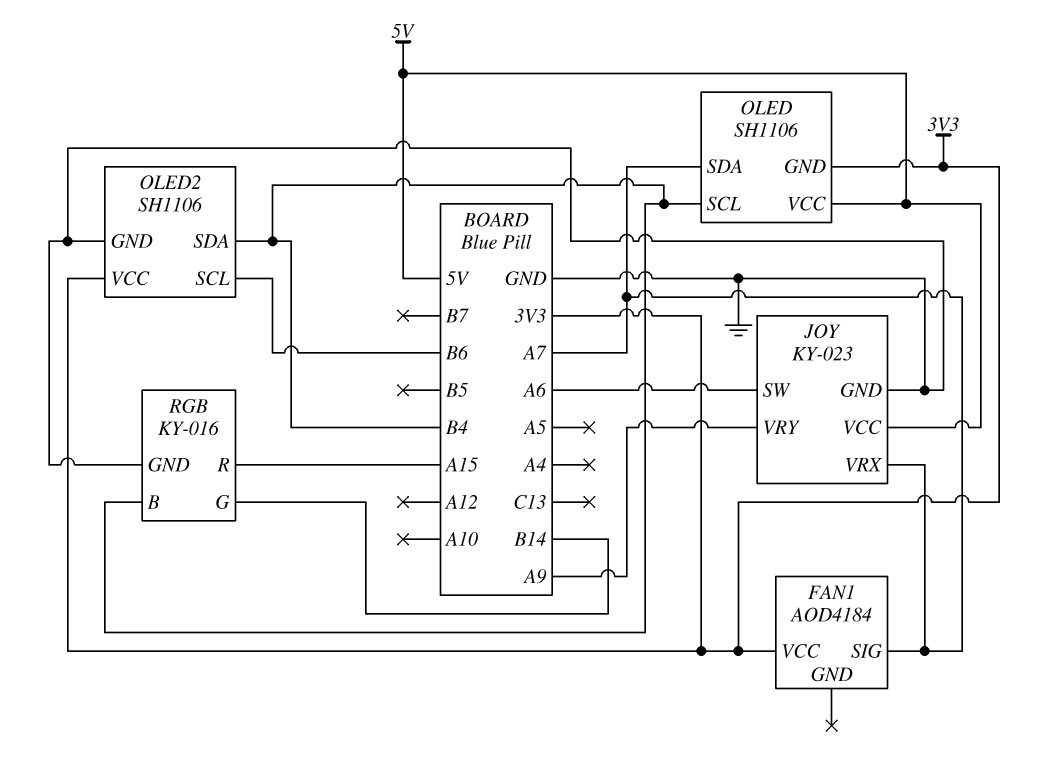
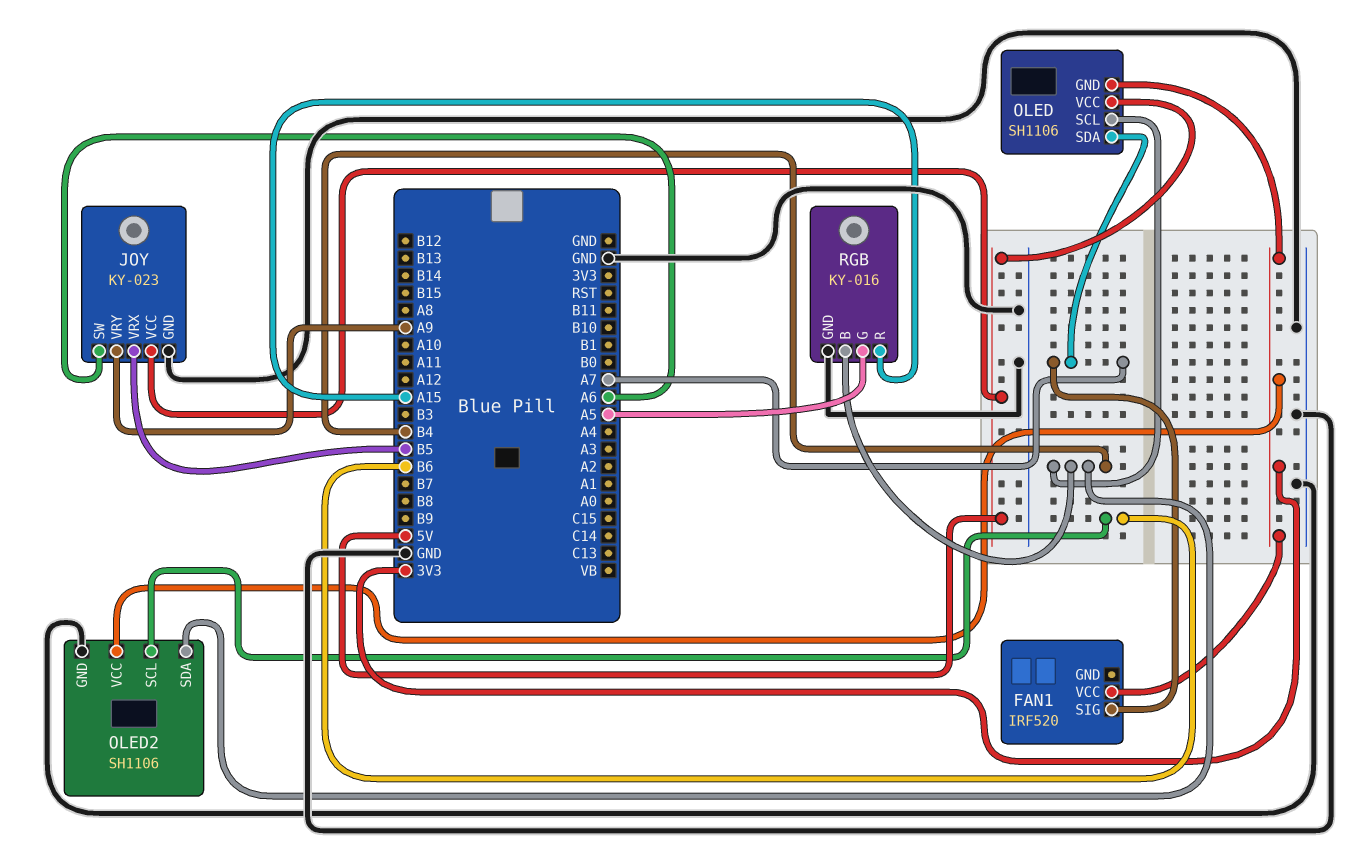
FAN1: AOD4184 -> IRF520
JOY pin VRX: A7 -> B5
RGB pin G: B14 -> A5

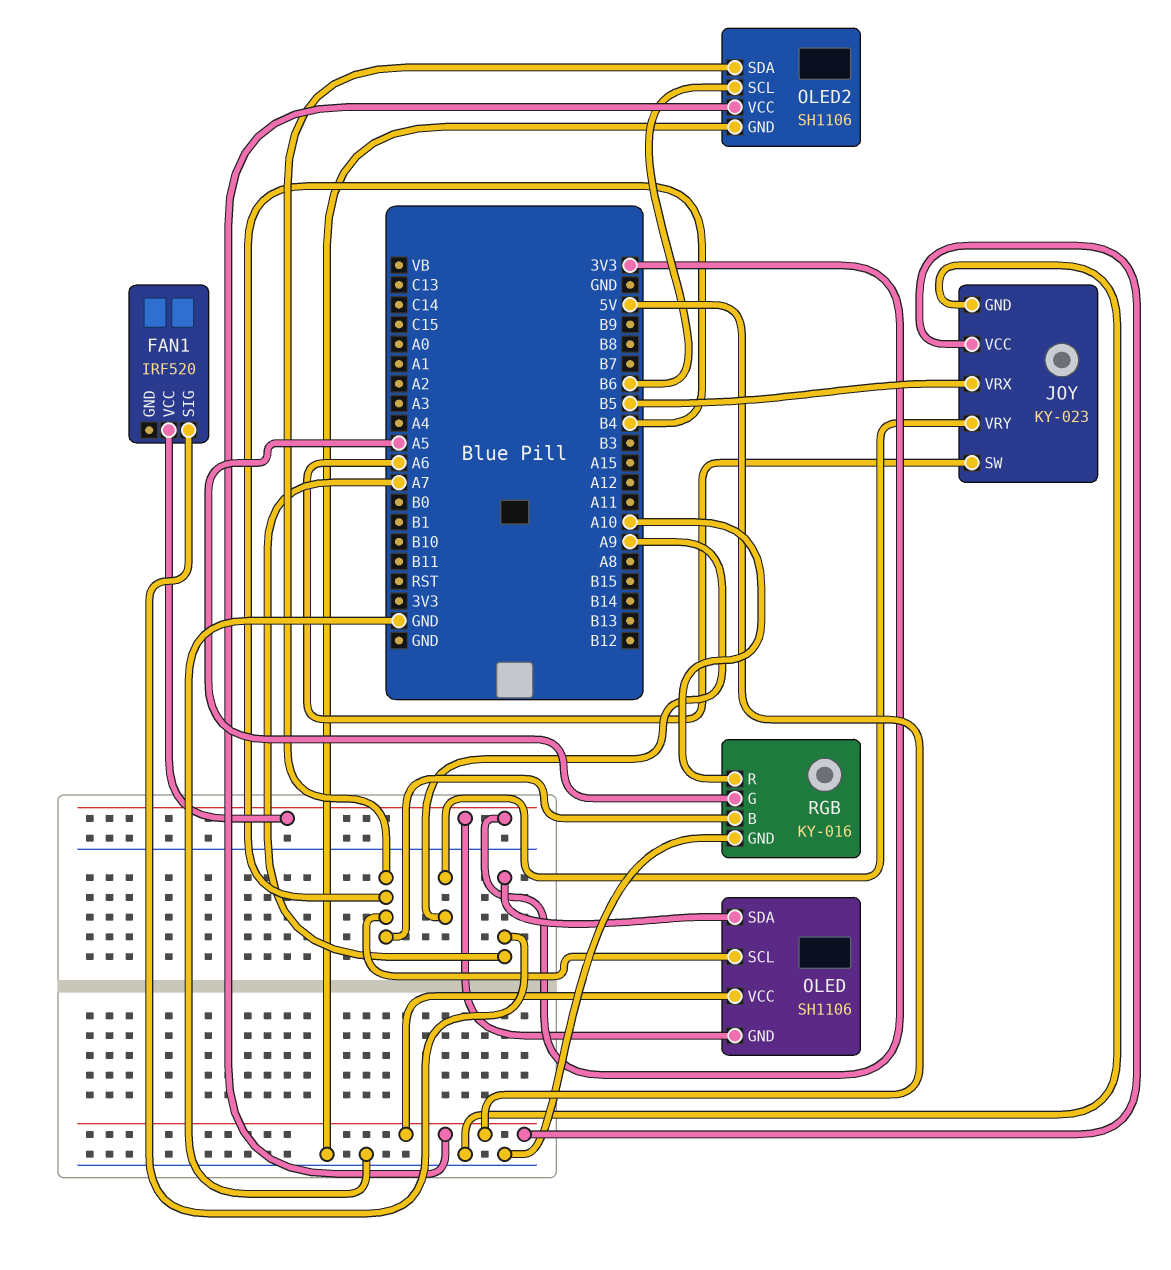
OLED2 pin VCC: 3V3 -> 5V
RGB pin R: A15 -> A10

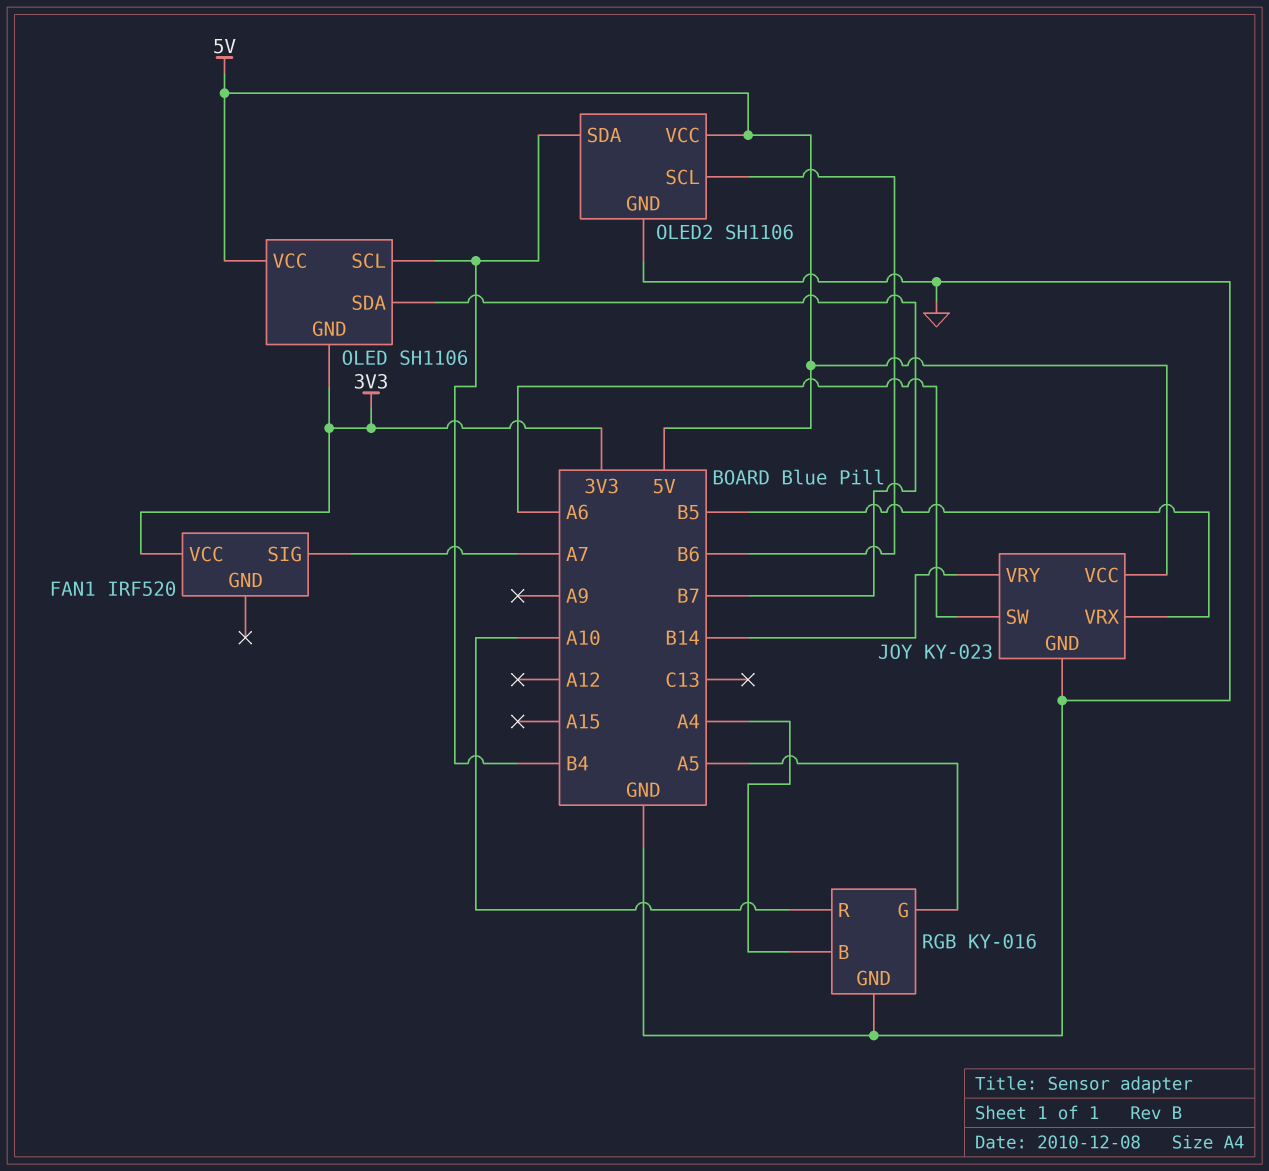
JOY pin VRY: A9 -> B14
OLED pin SDA: A7 -> B7
RGB pin B: B4 -> A4

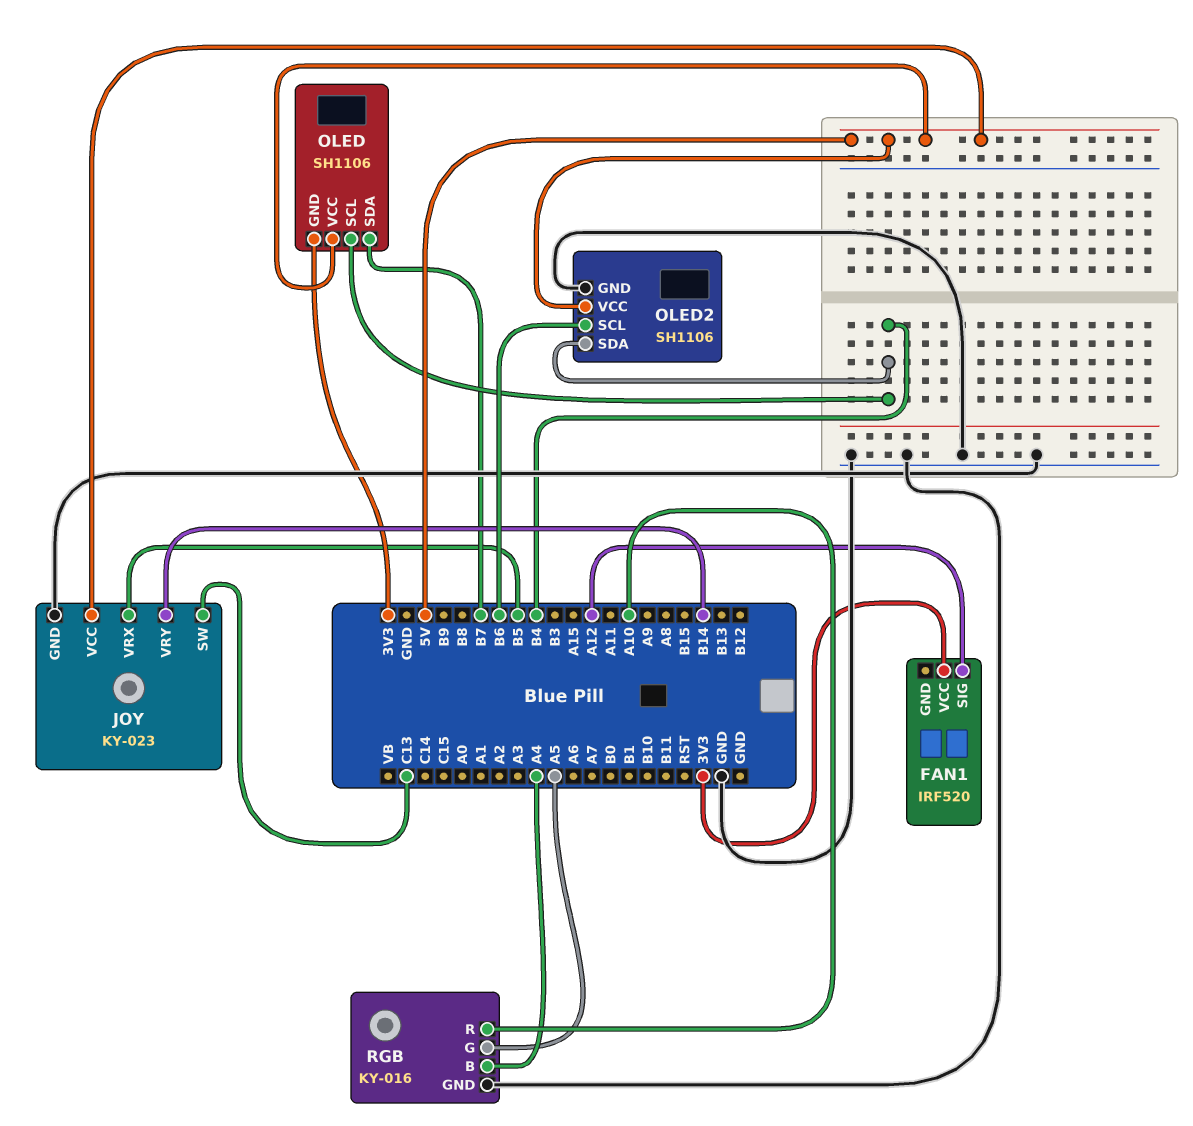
FAN1 pin SIG: A7 -> A12
JOY pin SW: A6 -> C13

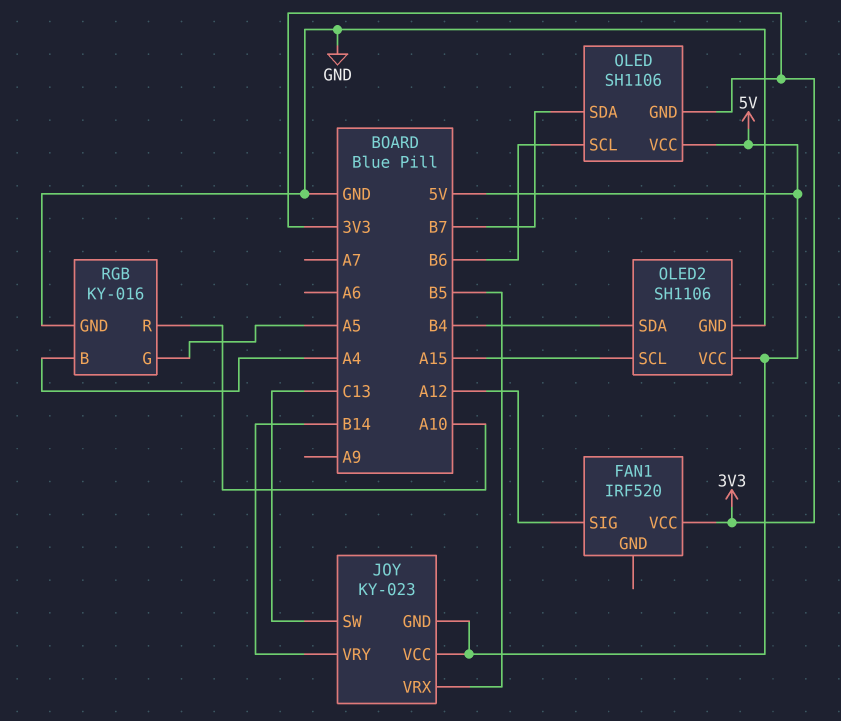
JOY pin GND: GND -> 5V
OLED pin SCL: B4 -> B6
OLED2 pin SCL: B6 -> A15

